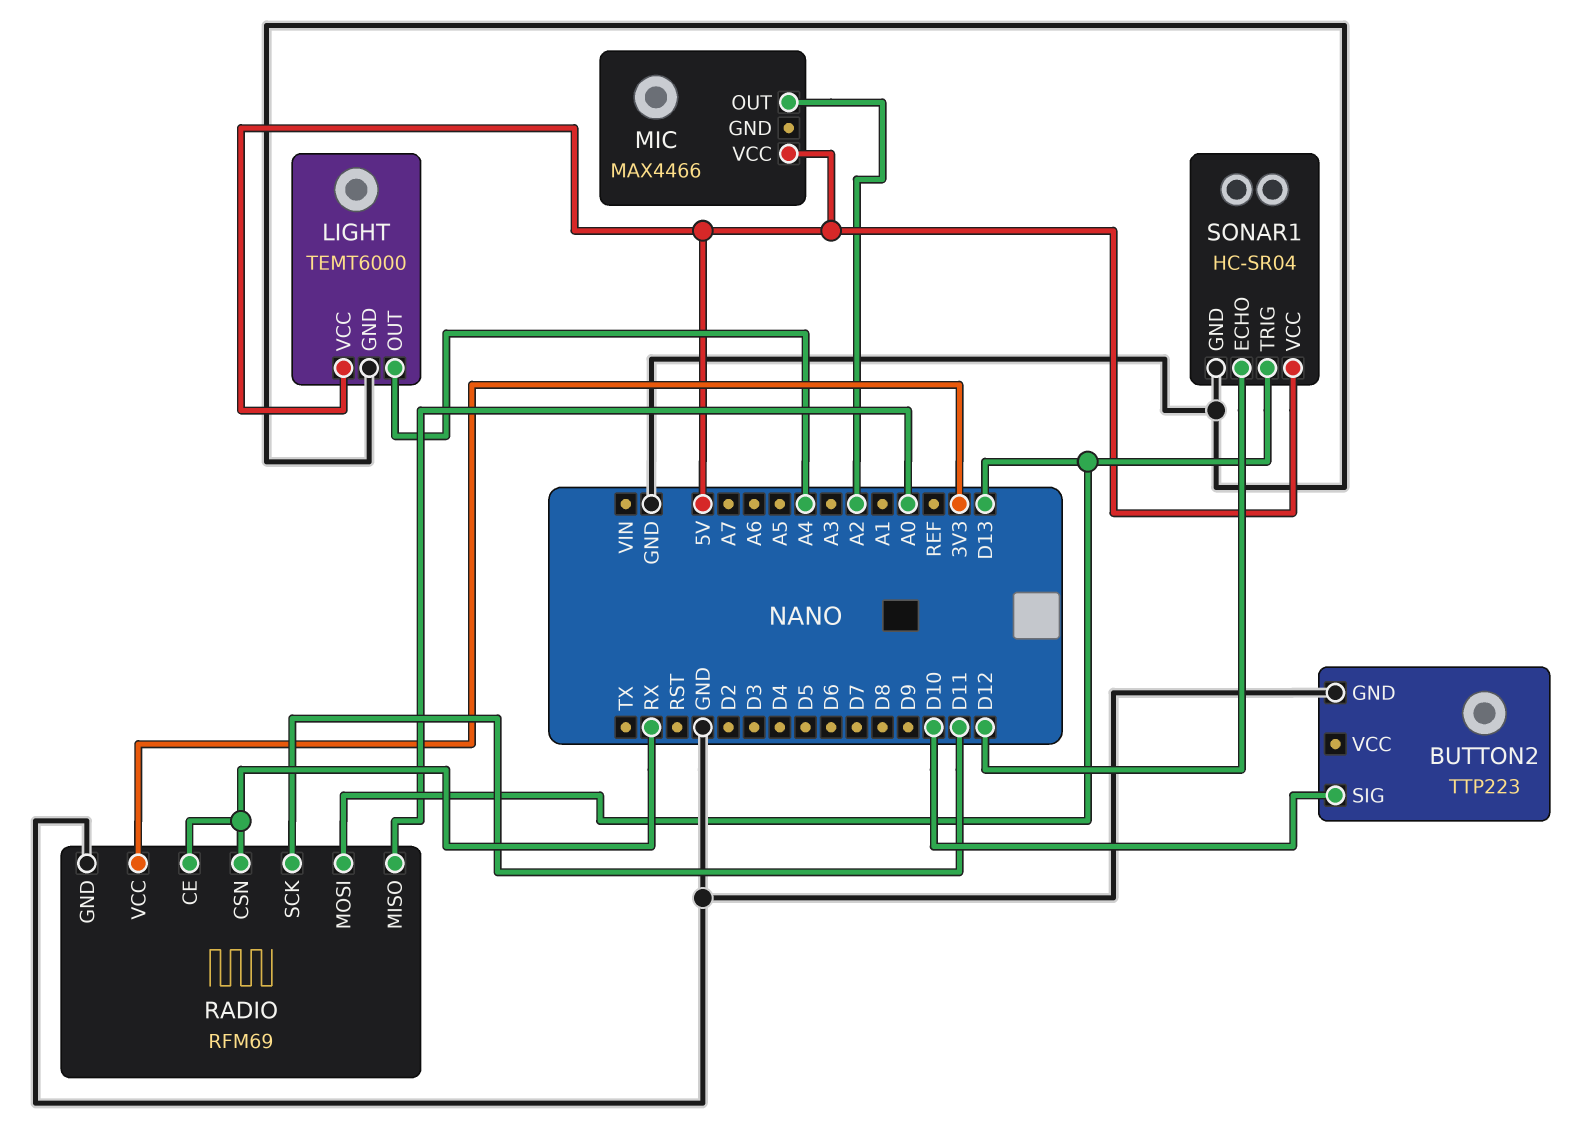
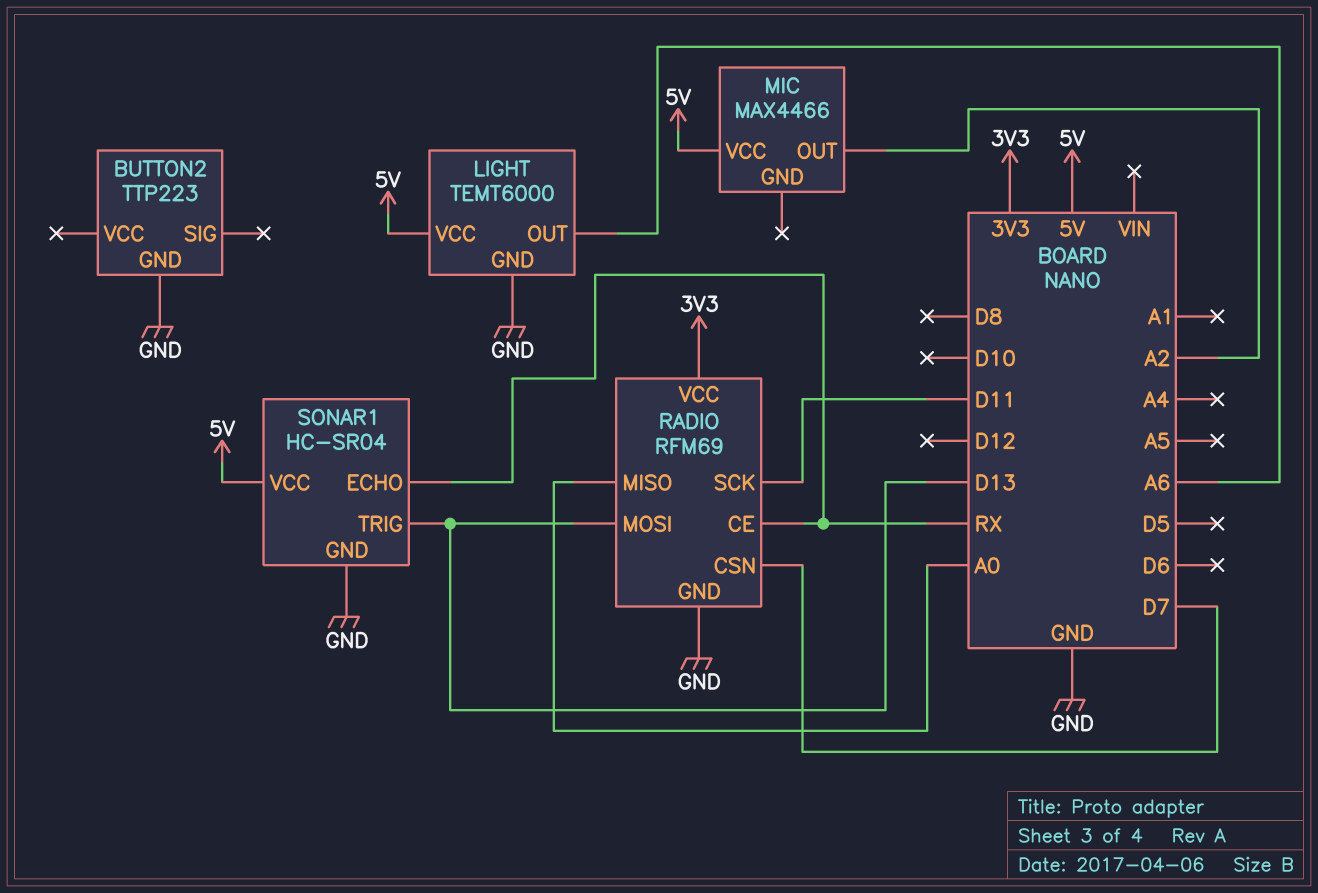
BUTTON2 pin SIG: D10 -> none
LIGHT pin OUT: A4 -> A6
RADIO pin CSN: RX -> D7
SONAR1 pin ECHO: D12 -> RX

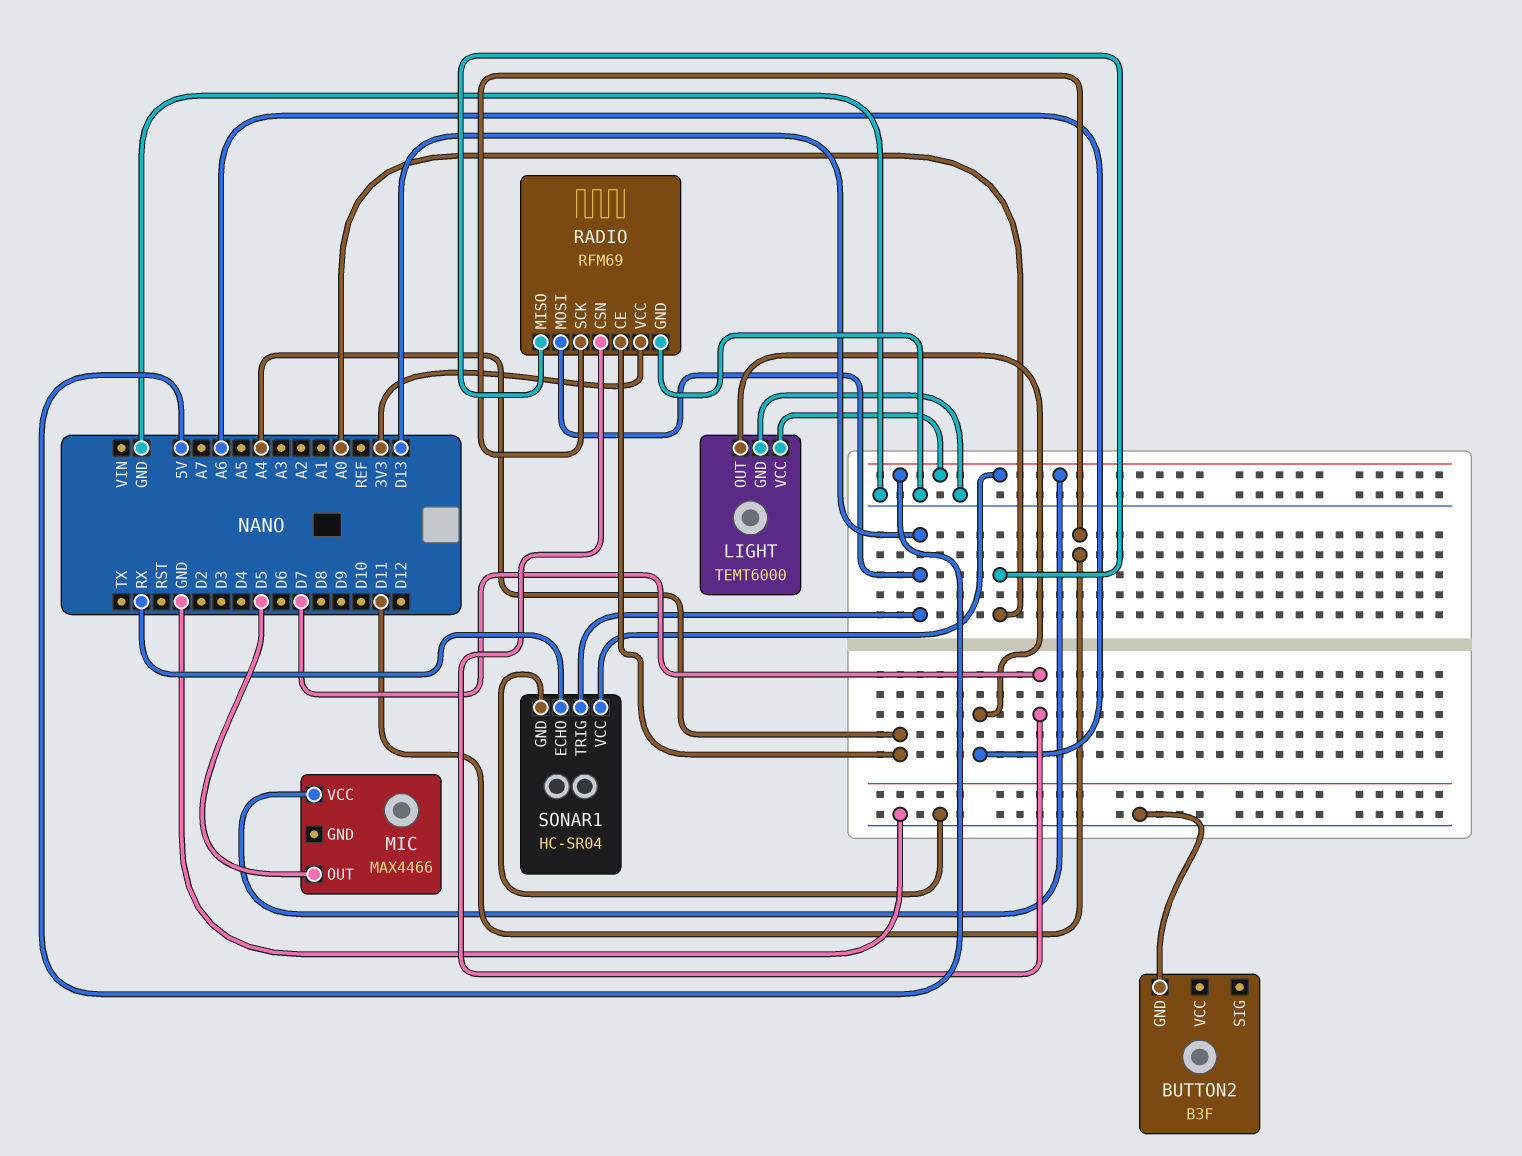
BUTTON2: TTP223 -> B3F
MIC pin OUT: A2 -> D5
RADIO pin CE: RX -> A4

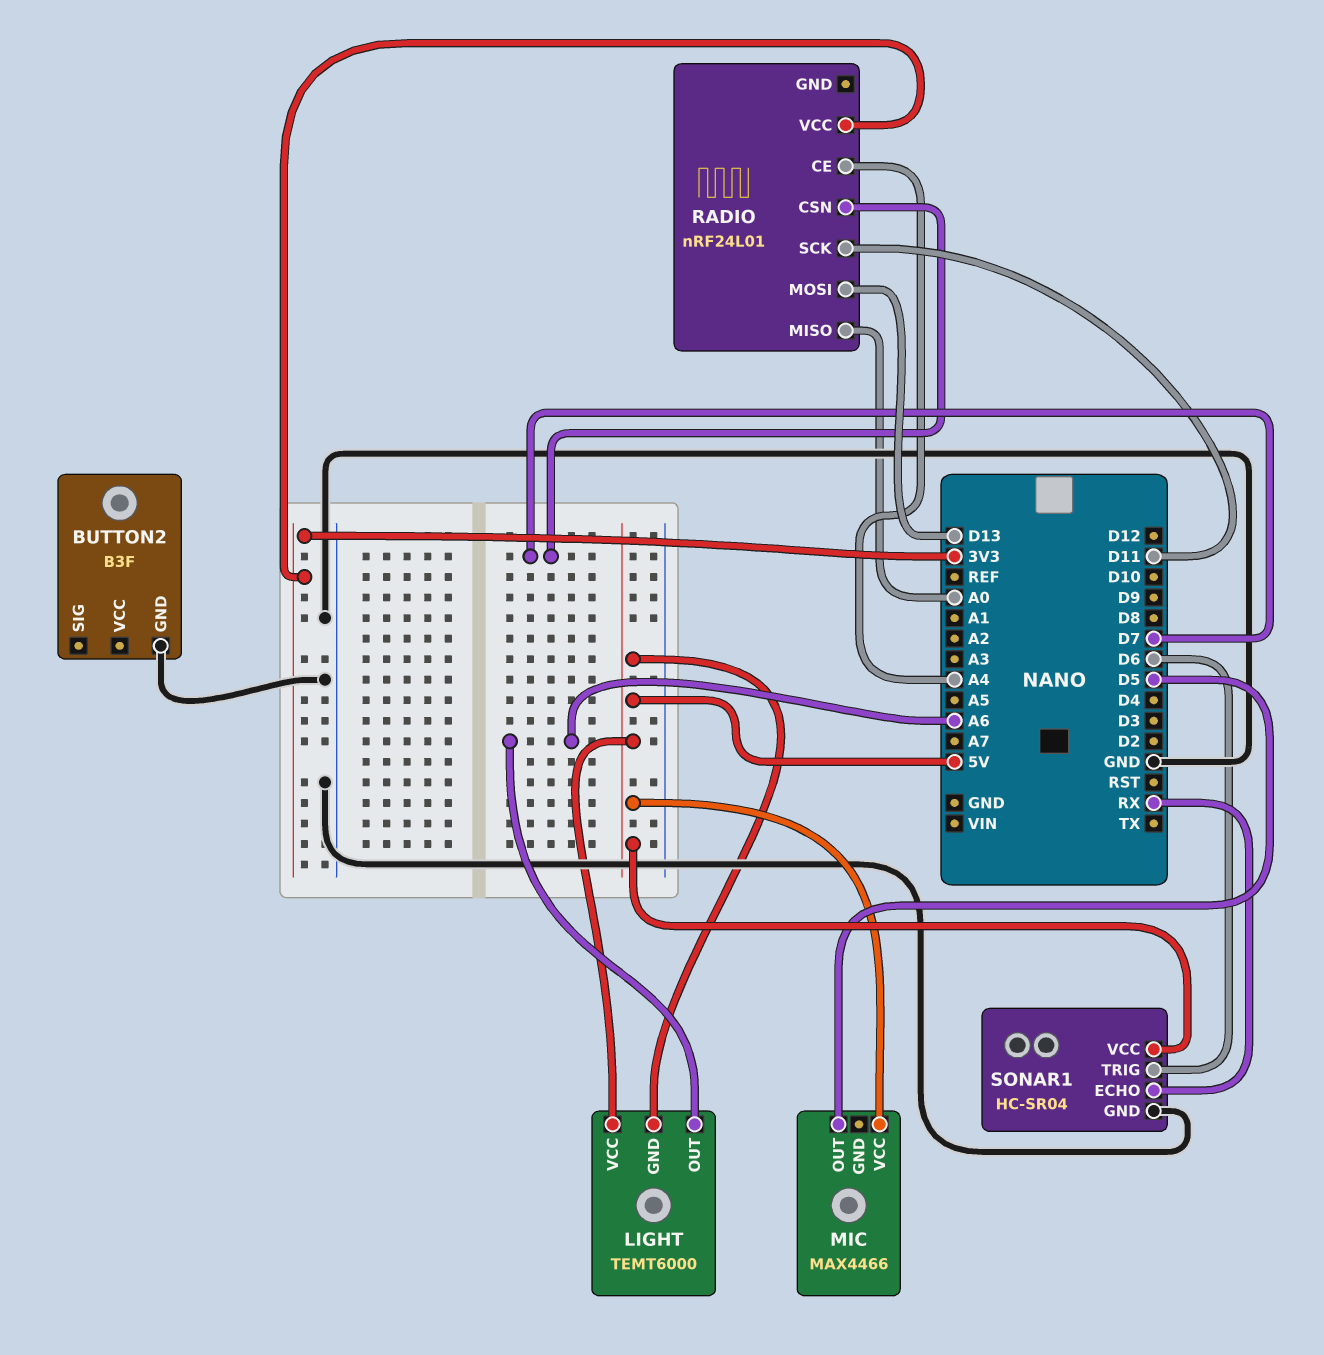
LIGHT pin GND: GND -> 5V
RADIO: RFM69 -> nRF24L01
RADIO pin GND: GND -> none
SONAR1 pin TRIG: D13 -> D6

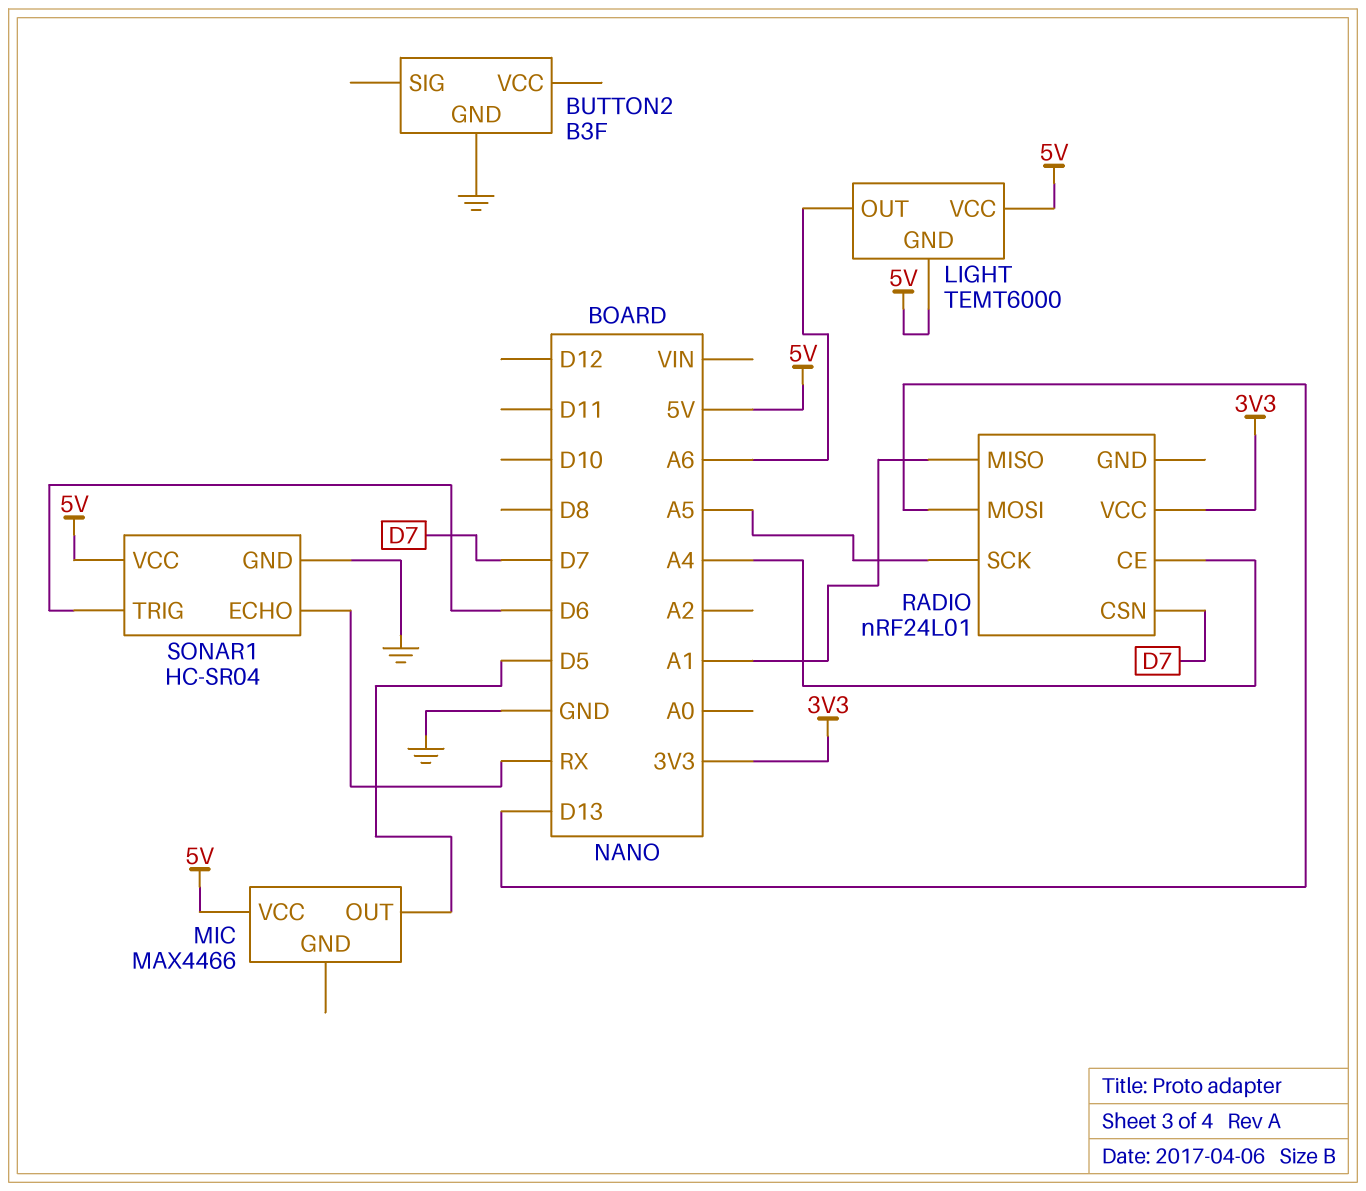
RADIO pin MISO: A0 -> A1
RADIO pin SCK: D11 -> A5

